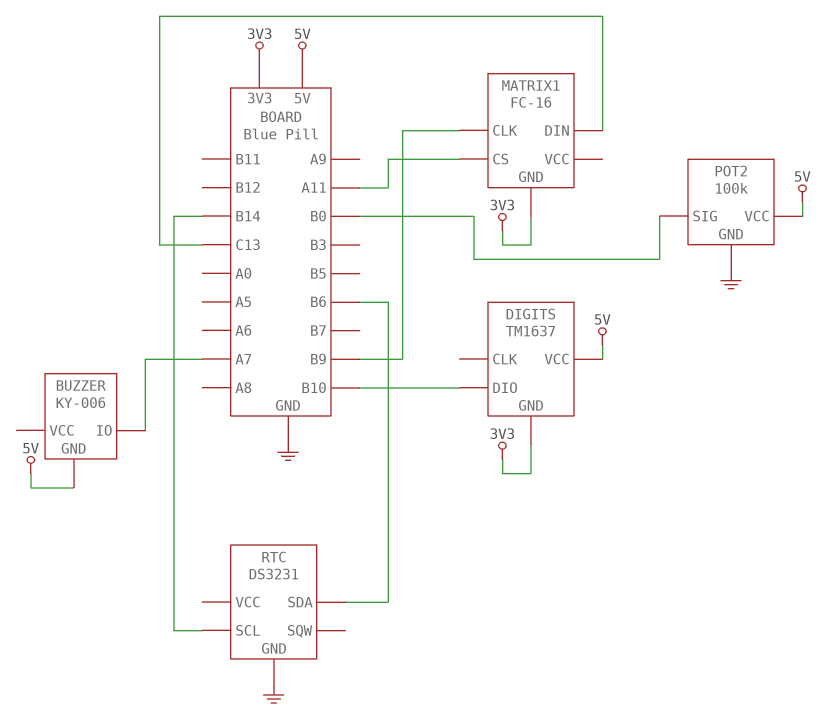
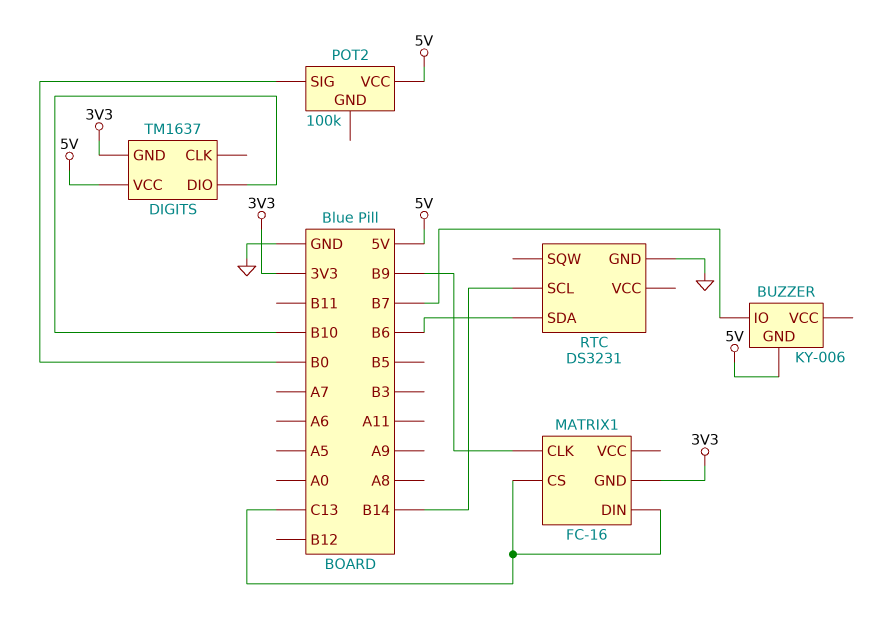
BUZZER pin IO: A7 -> B7
MATRIX1 pin CS: A11 -> C13
POT2 pin GND: GND -> none

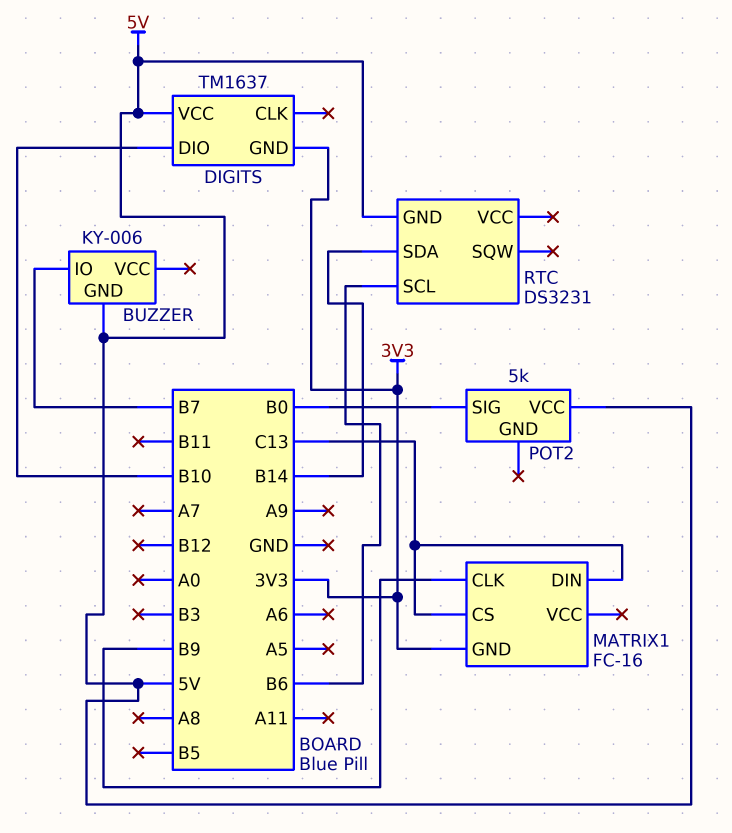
POT2: 100k -> 5k
RTC pin GND: GND -> 5V
RTC pin SCL: B14 -> B6
RTC pin SDA: B6 -> B14

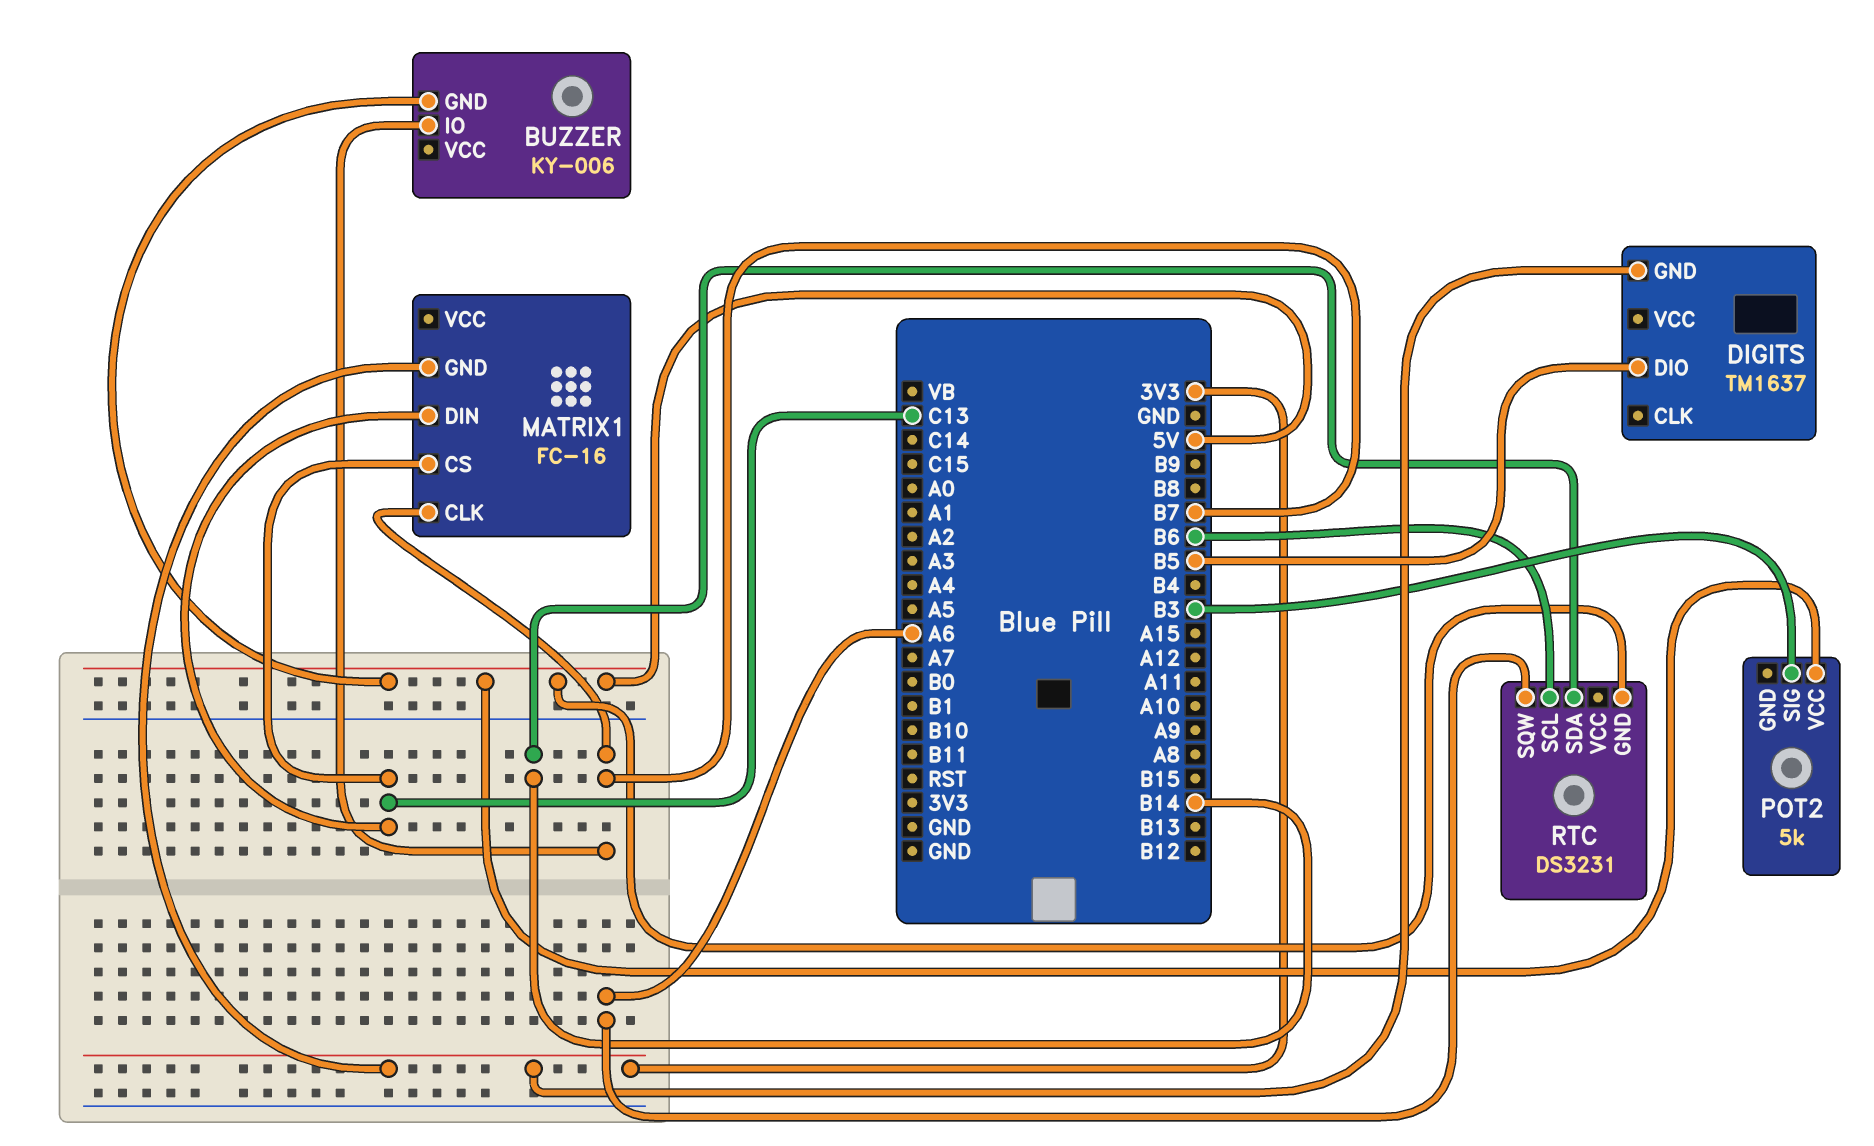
DIGITS pin DIO: B10 -> B5
DIGITS pin VCC: 5V -> none
MATRIX1 pin CLK: B9 -> B7
POT2 pin SIG: B0 -> B3
RTC pin SQW: none -> A6

